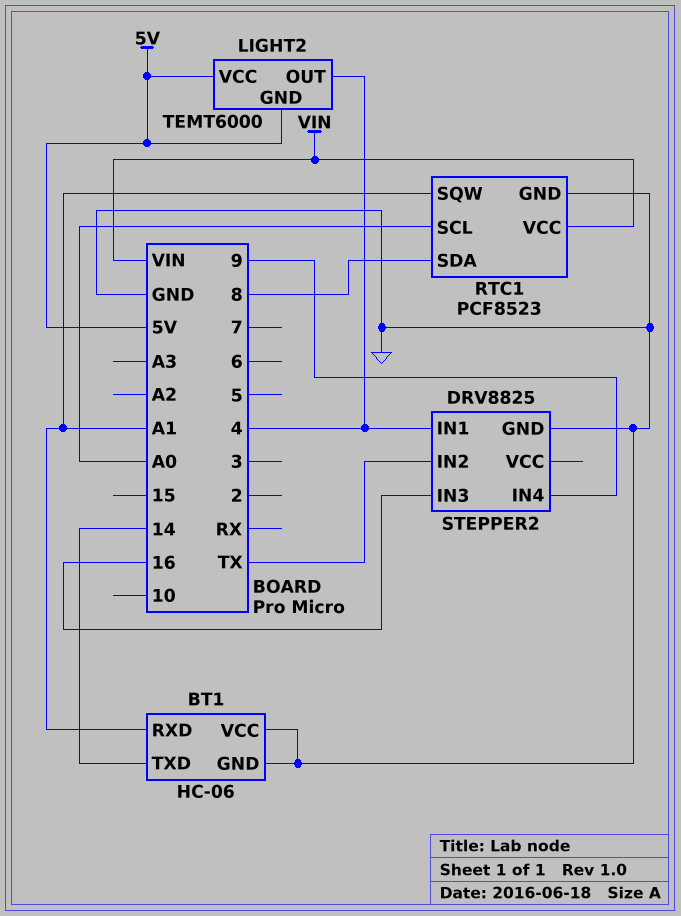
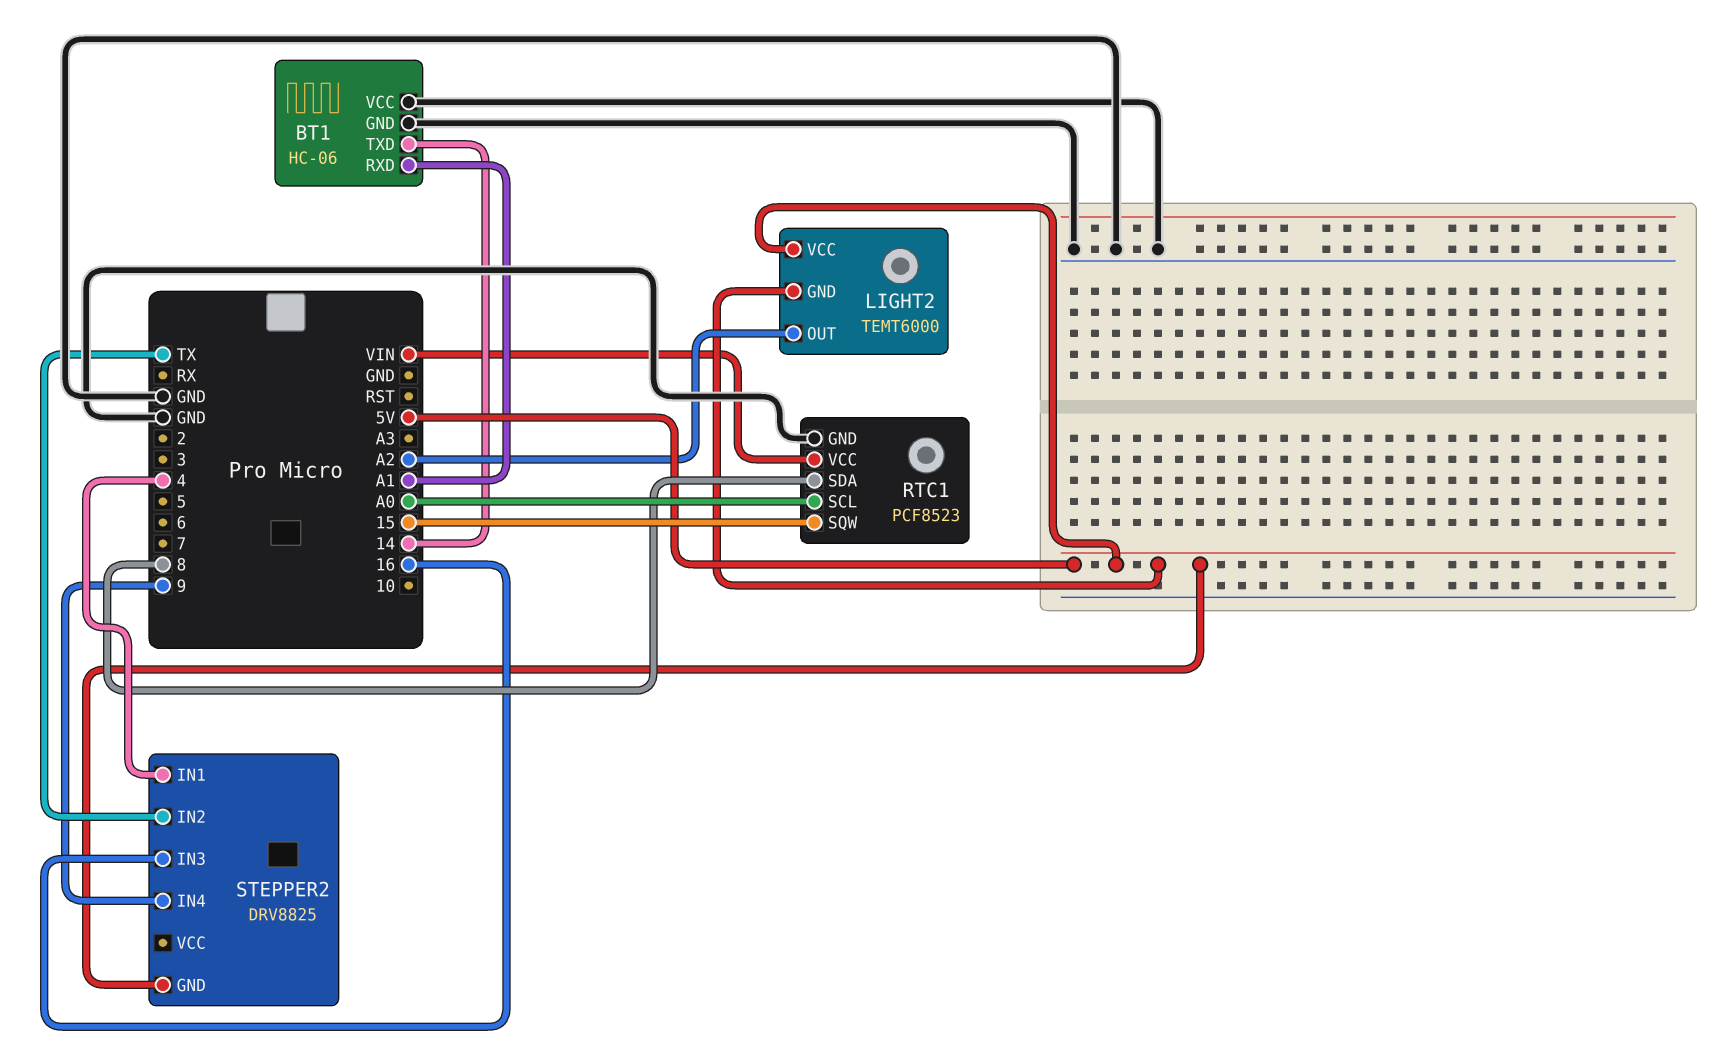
LIGHT2 pin OUT: 4 -> A2
RTC1 pin SQW: A1 -> 15
STEPPER2 pin GND: GND -> 5V

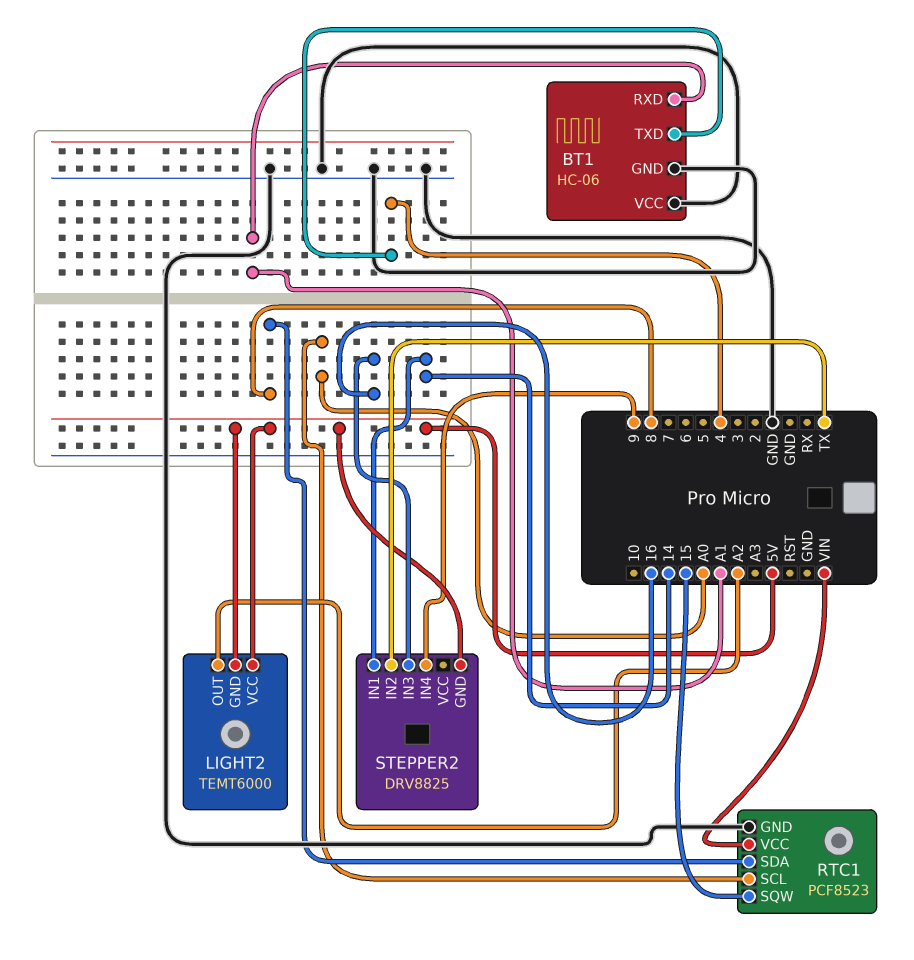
BT1 pin TXD: 14 -> 4
STEPPER2 pin IN1: 4 -> 14

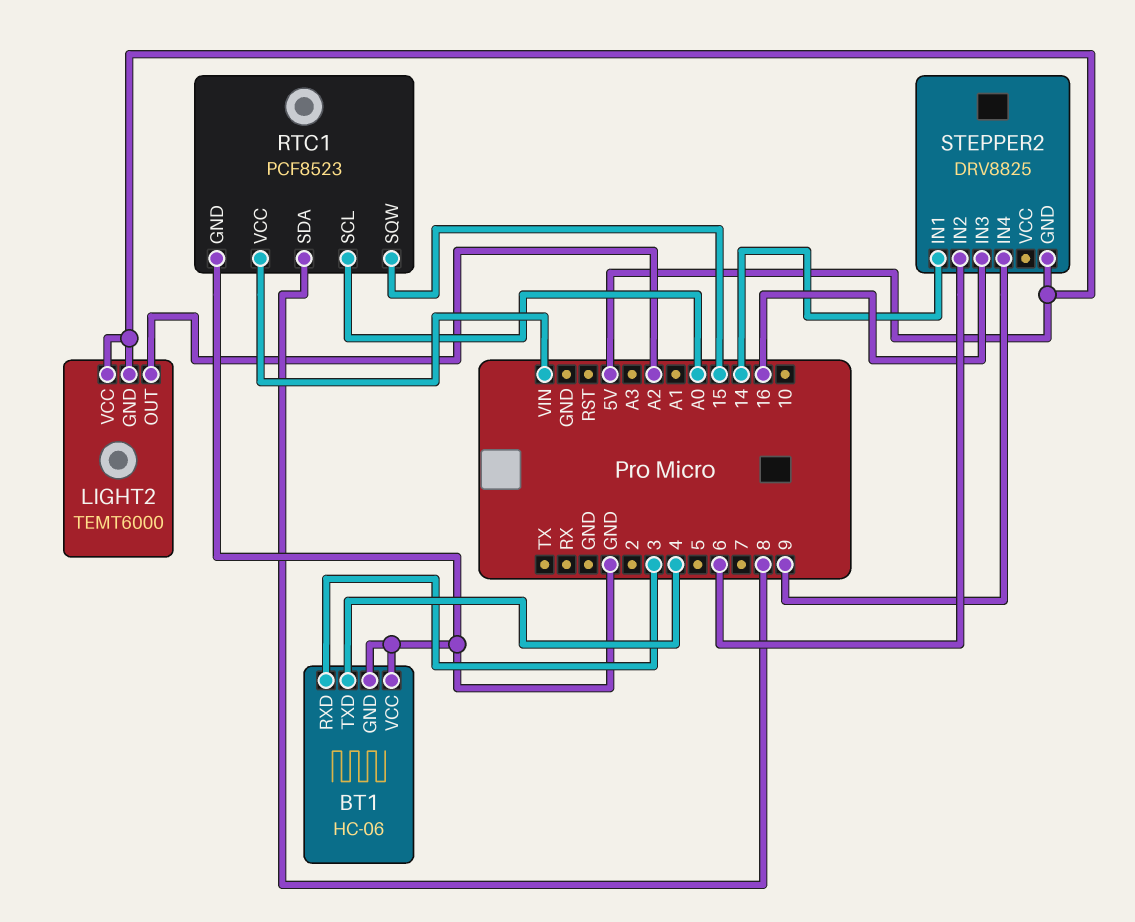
BT1 pin RXD: A1 -> 3
STEPPER2 pin IN2: TX -> 6

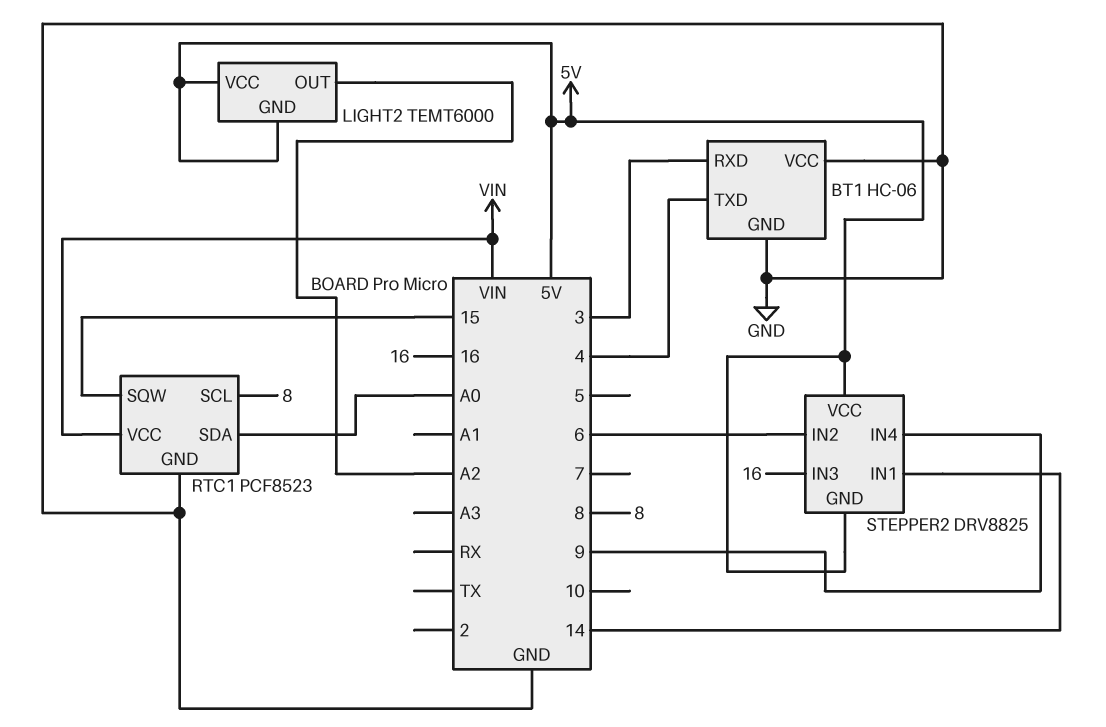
RTC1 pin SCL: A0 -> 8
RTC1 pin SDA: 8 -> A0
STEPPER2 pin VCC: none -> 5V

